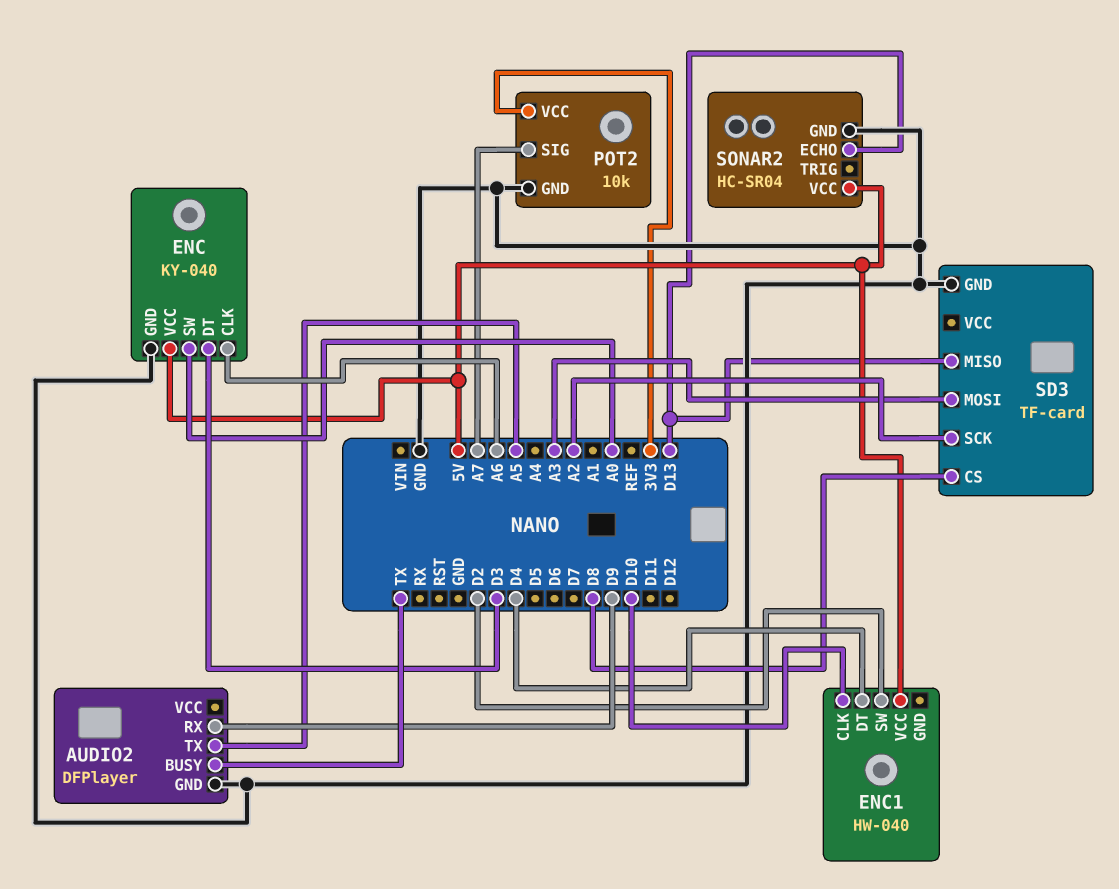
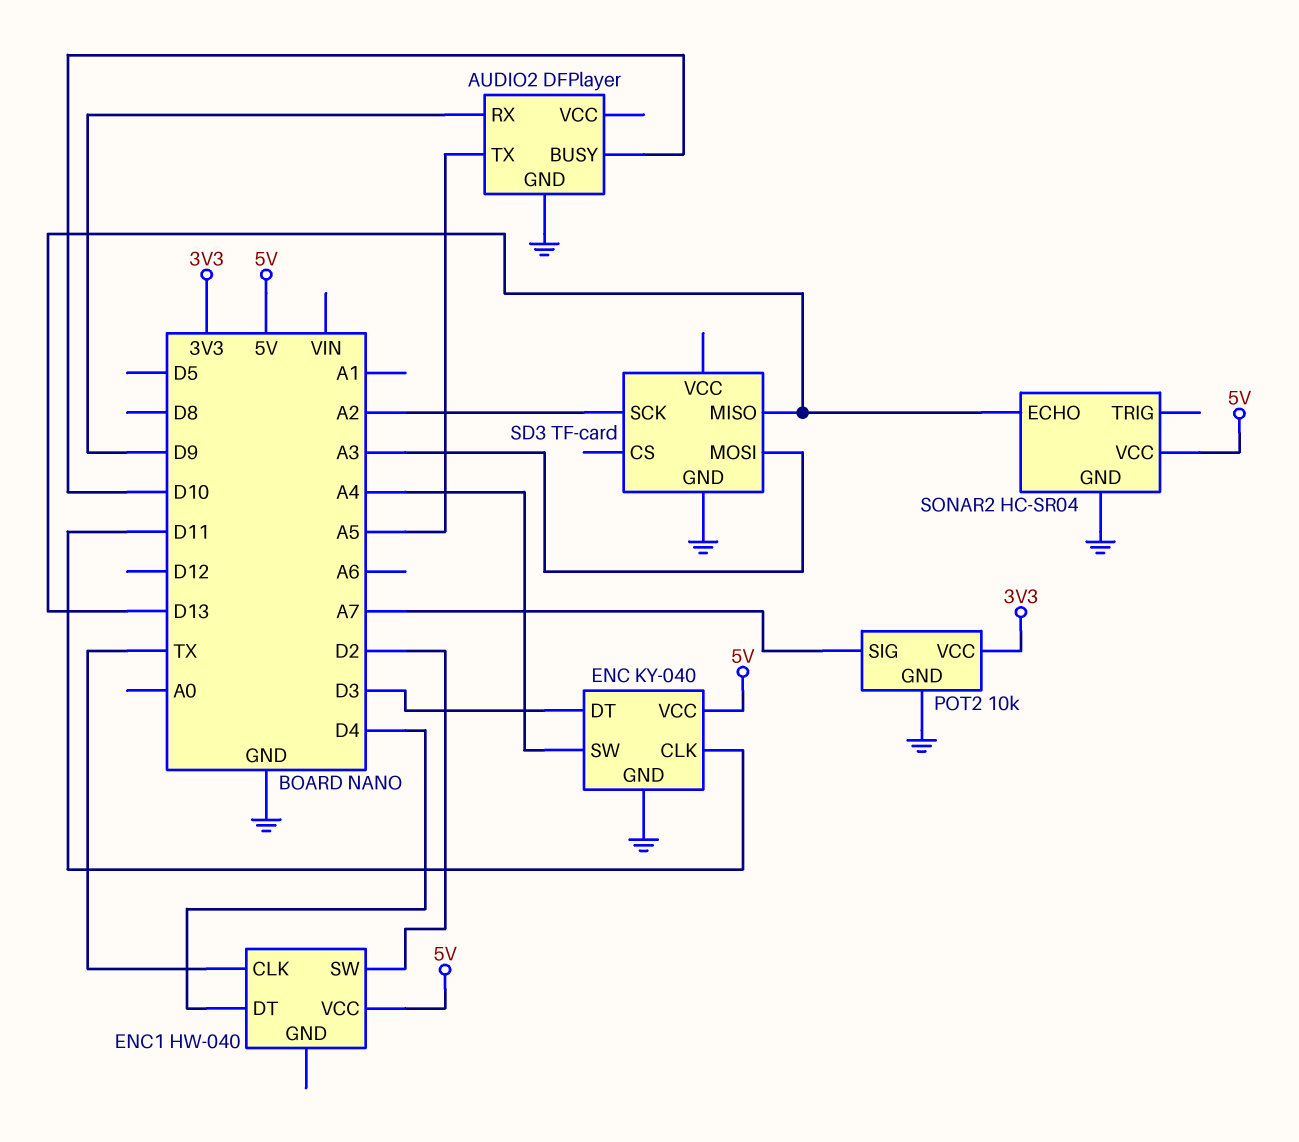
AUDIO2 pin BUSY: TX -> D10
ENC pin CLK: A6 -> D11
ENC pin SW: A0 -> A4
ENC1 pin CLK: D10 -> TX
SD3 pin CS: D8 -> none

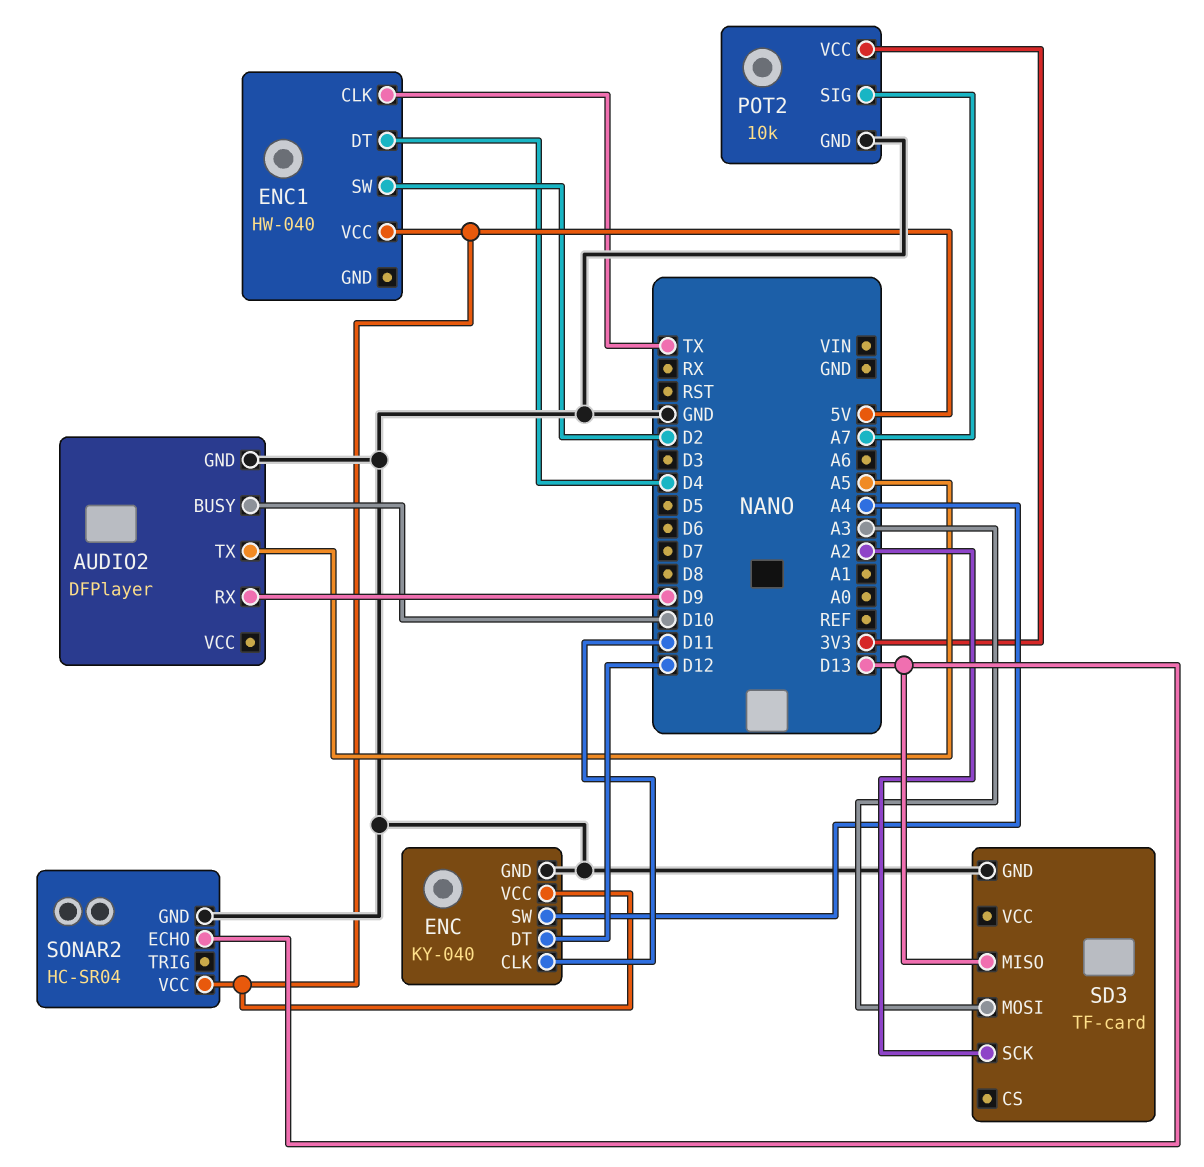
ENC pin DT: D3 -> D12

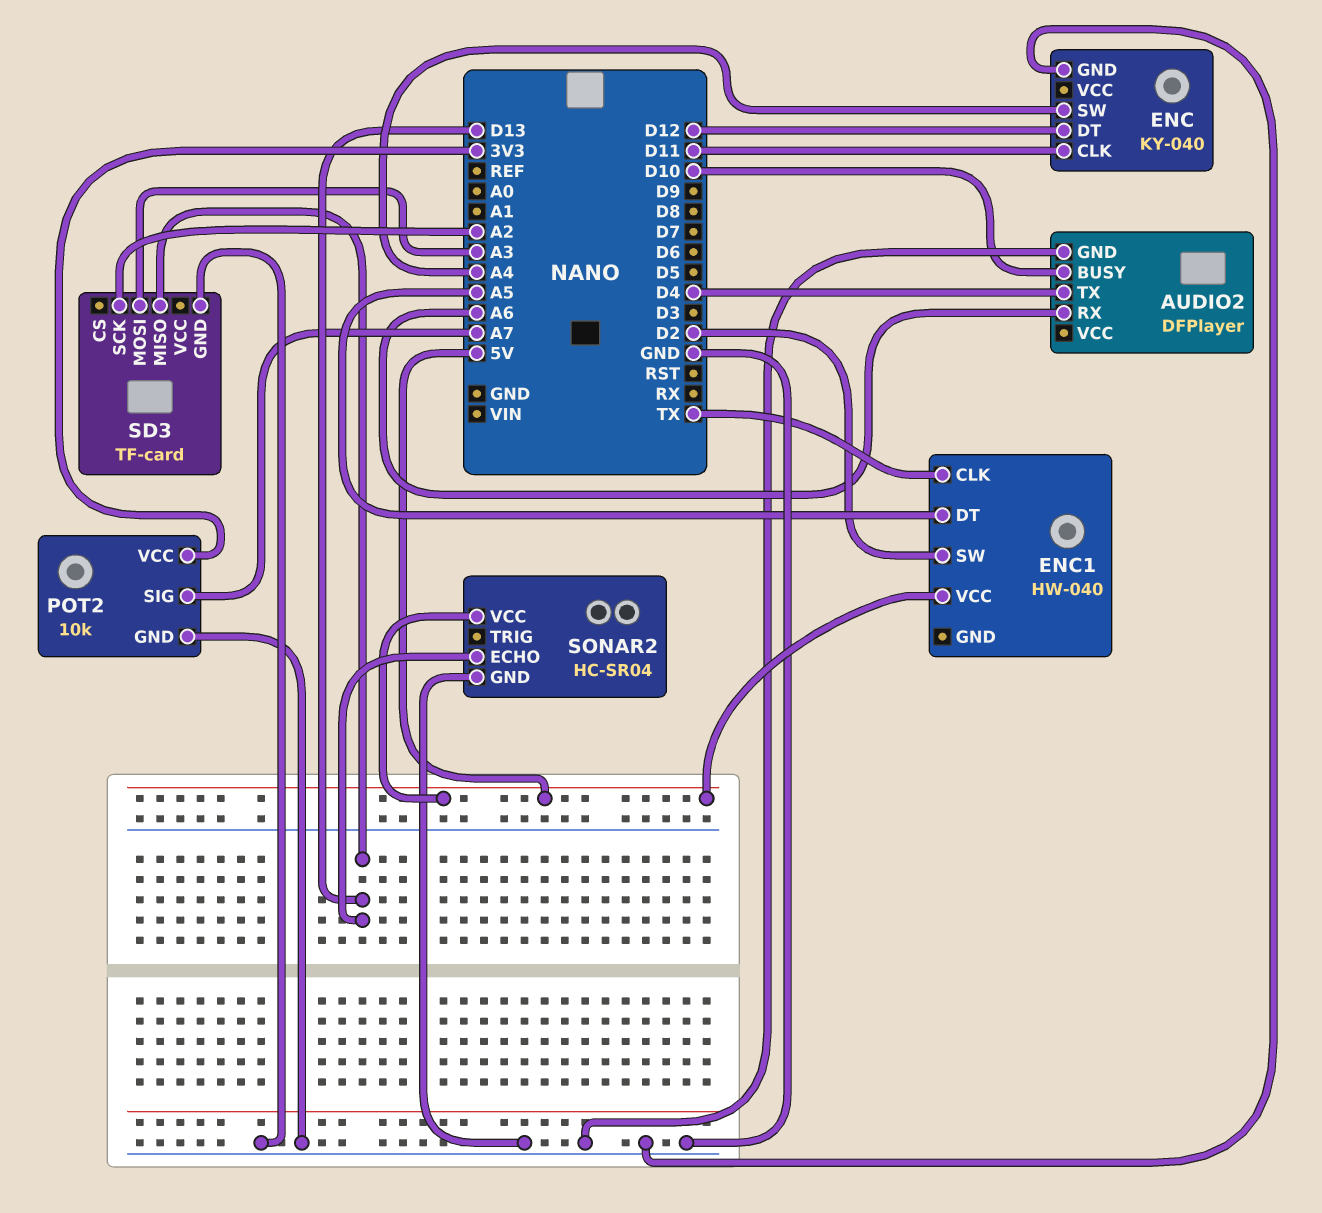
AUDIO2 pin RX: D9 -> A6
AUDIO2 pin TX: A5 -> D4
ENC pin VCC: 5V -> none
ENC1 pin DT: D4 -> A5

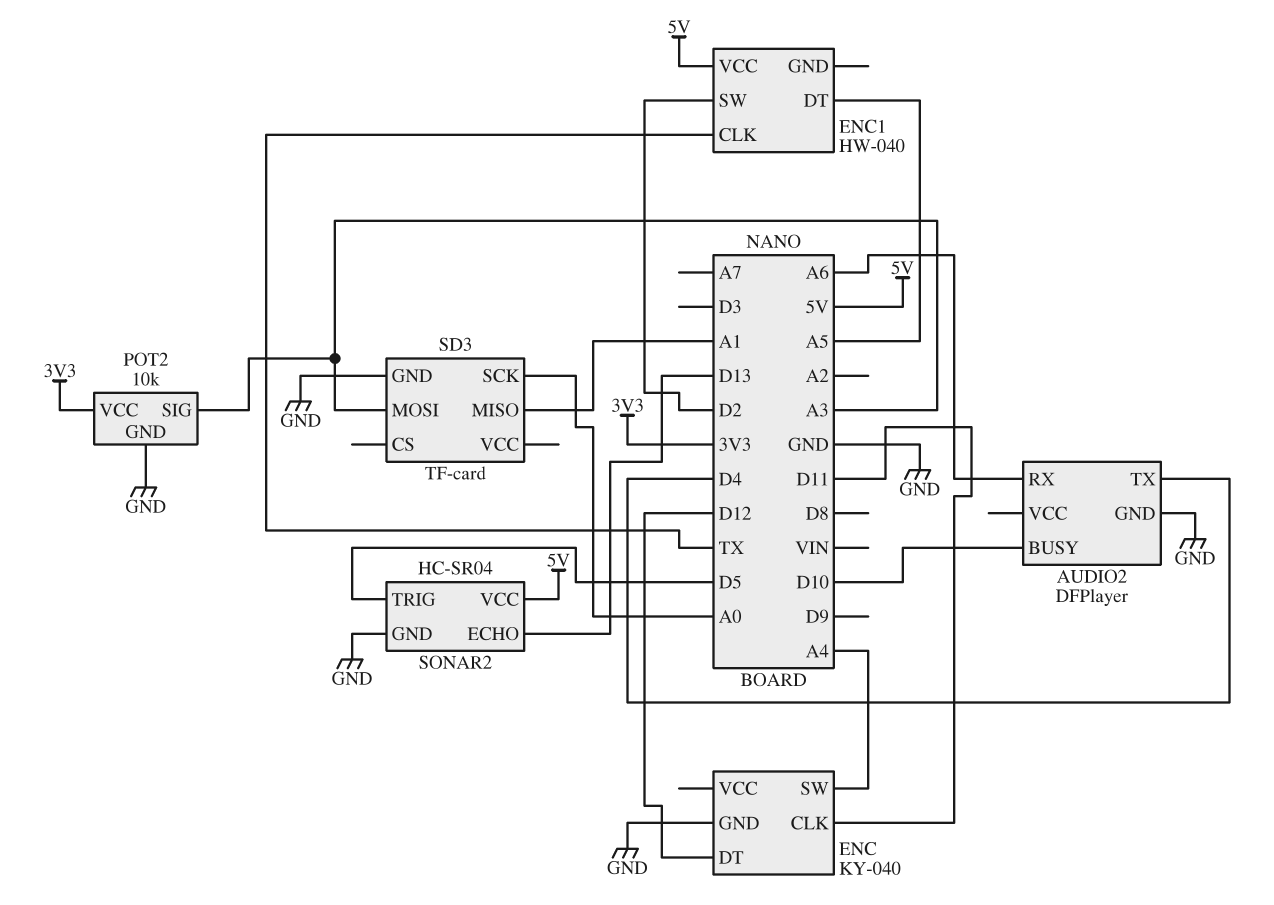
POT2 pin SIG: A7 -> A3
SD3 pin MISO: D13 -> A1
SD3 pin SCK: A2 -> A0
SONAR2 pin TRIG: none -> D5

